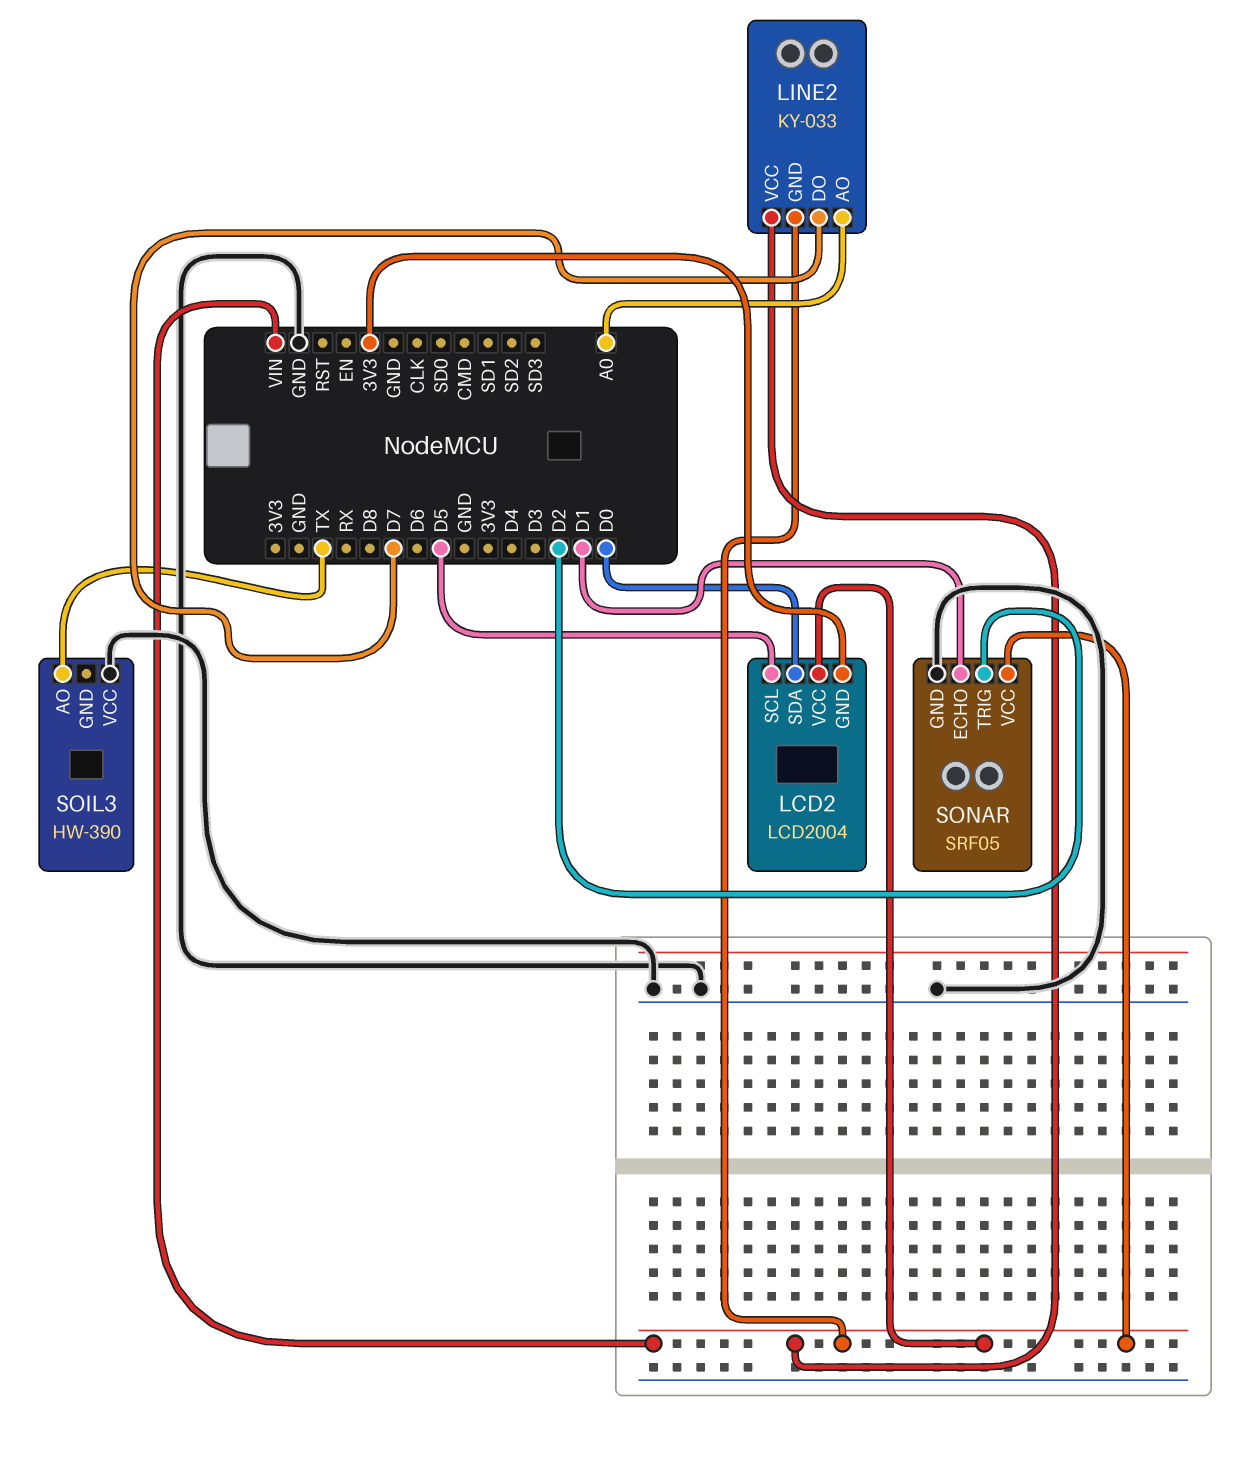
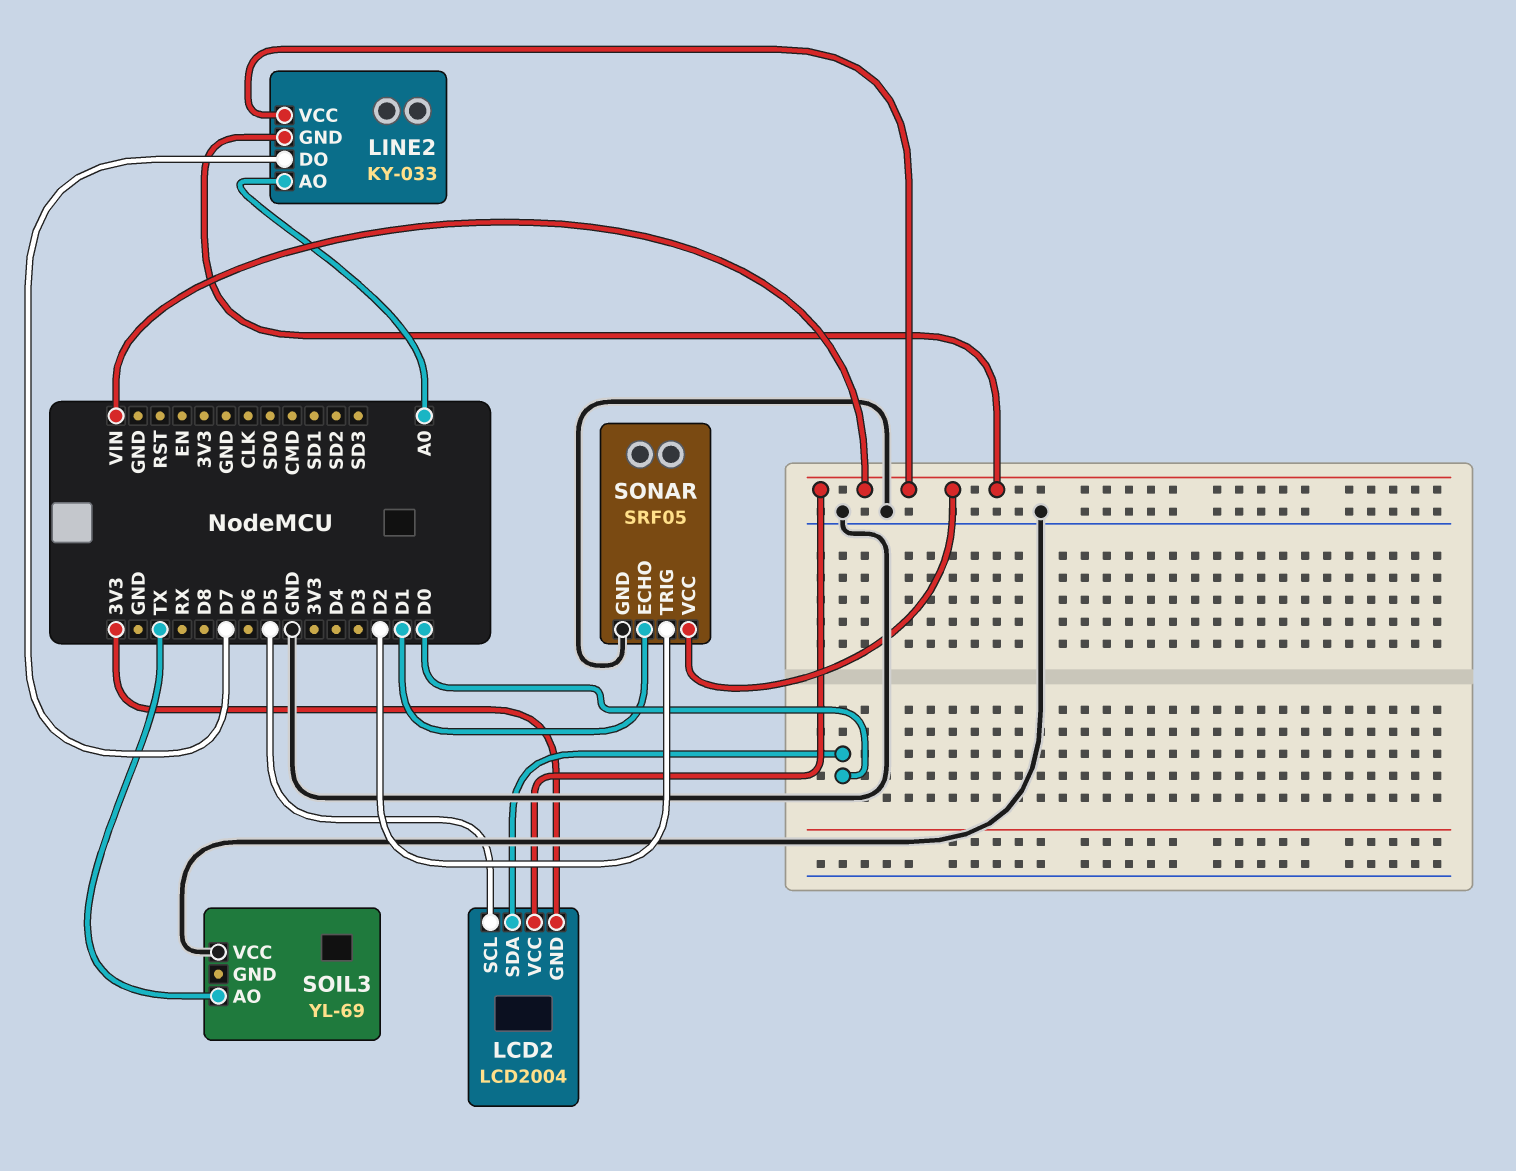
SOIL3: HW-390 -> YL-69

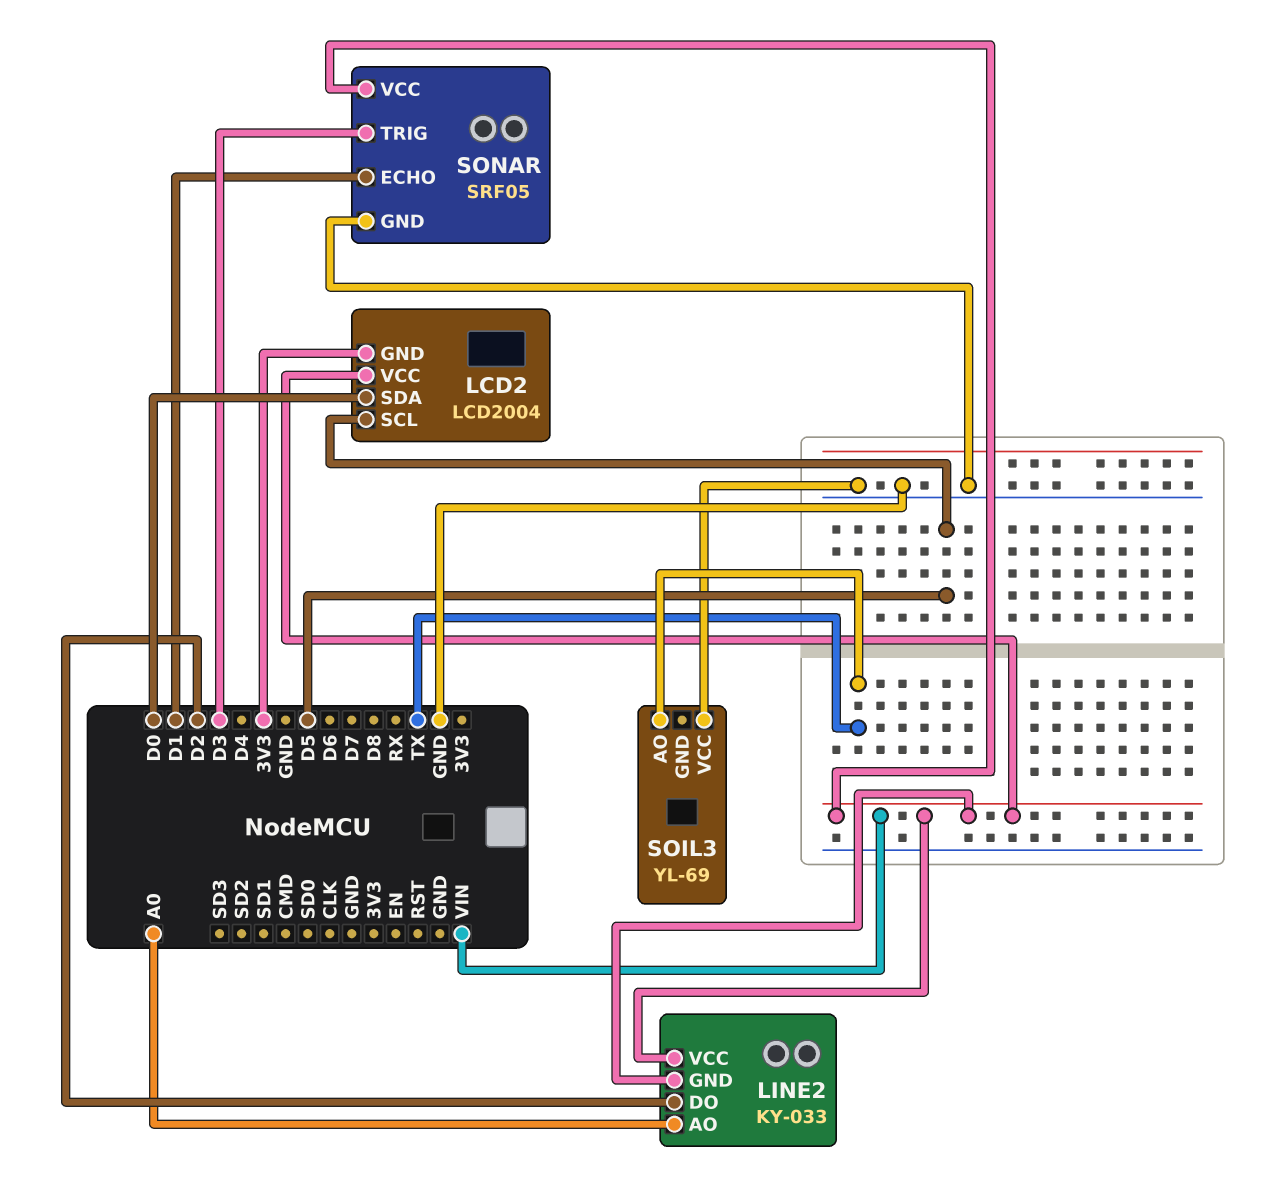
LINE2 pin DO: D7 -> D2
SONAR pin TRIG: D2 -> D3

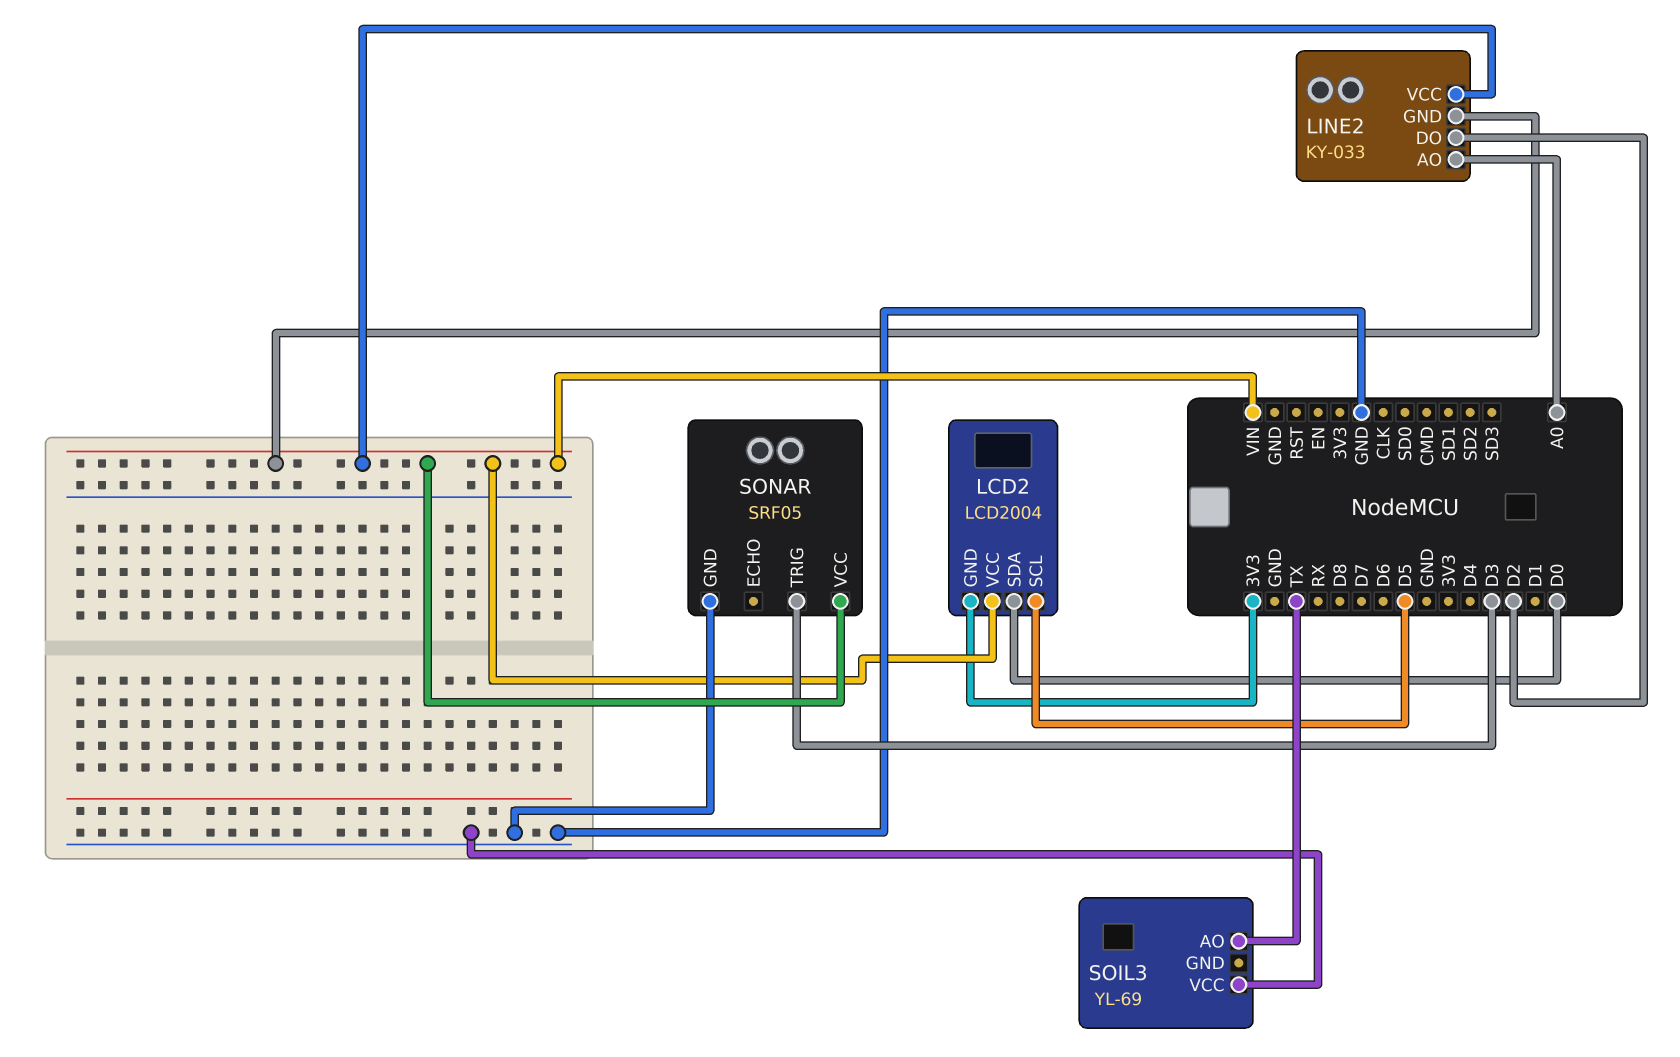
SONAR pin ECHO: D1 -> none

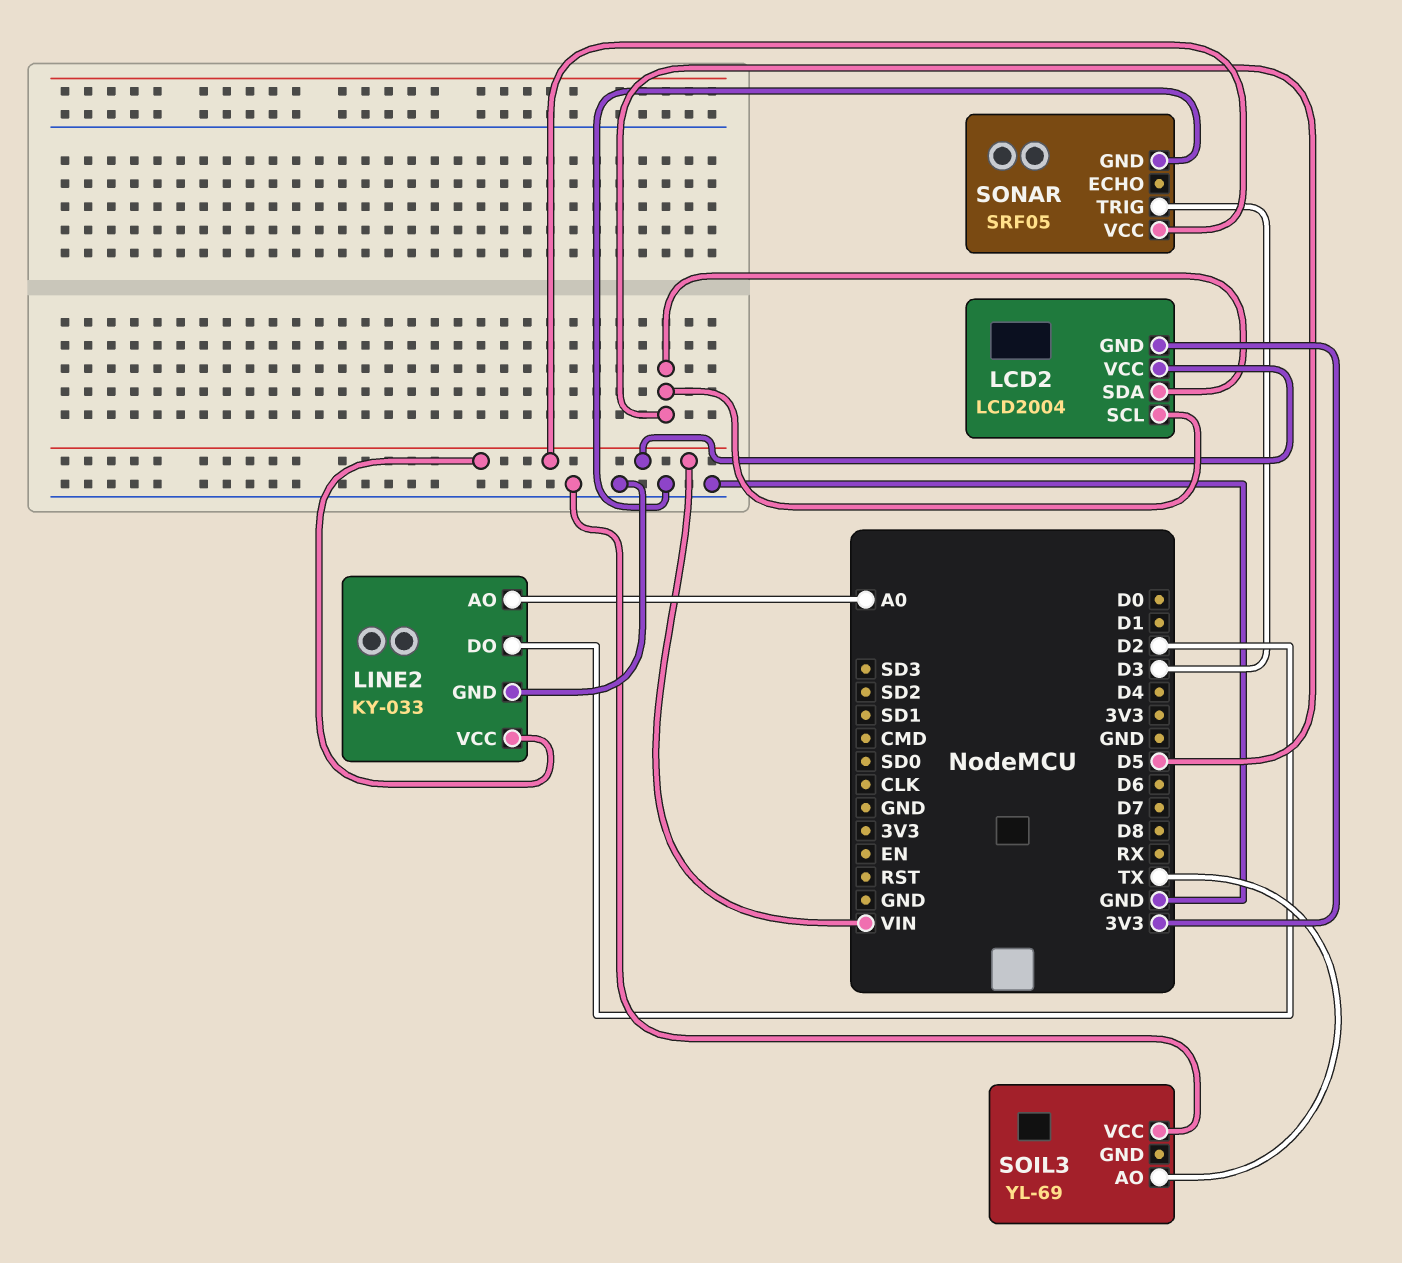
LCD2 pin SDA: D0 -> D5
LINE2 pin GND: VIN -> GND

